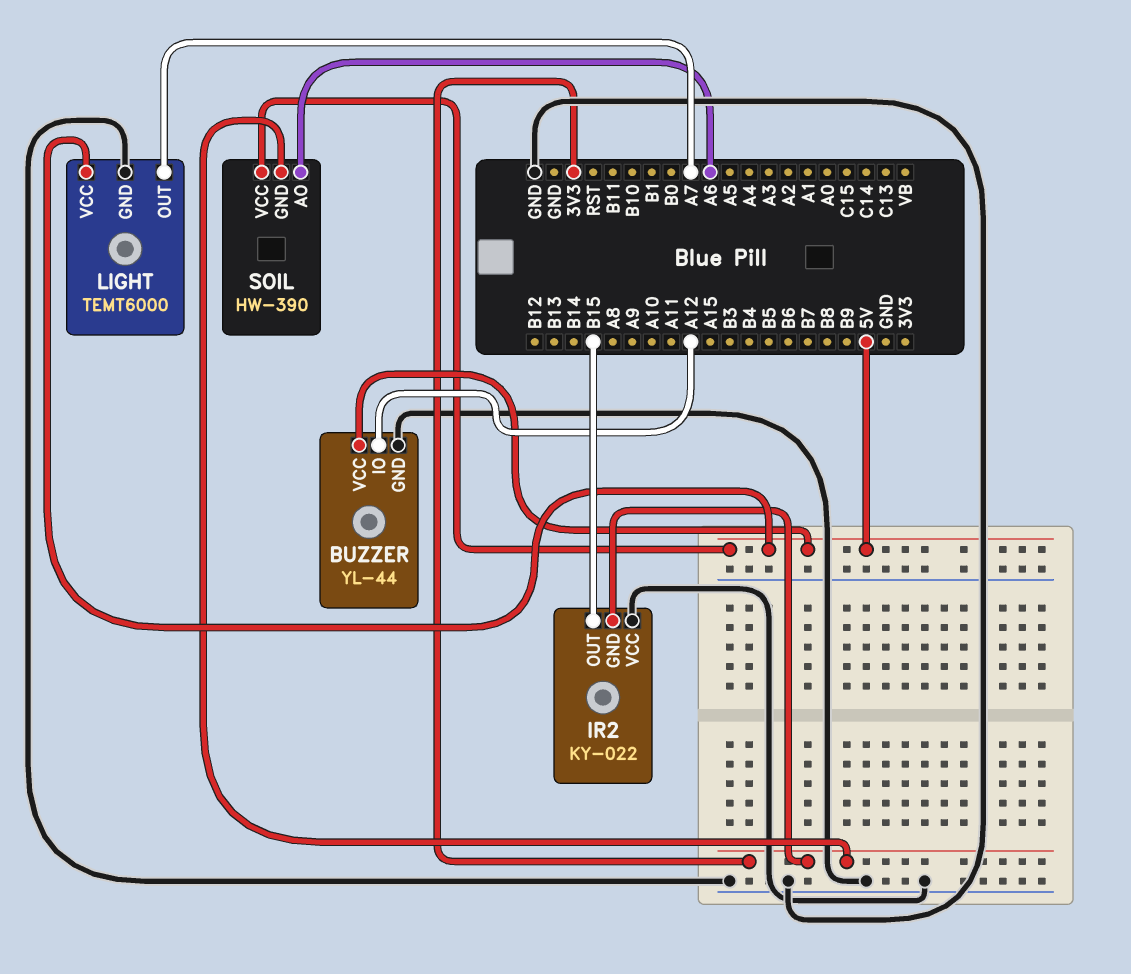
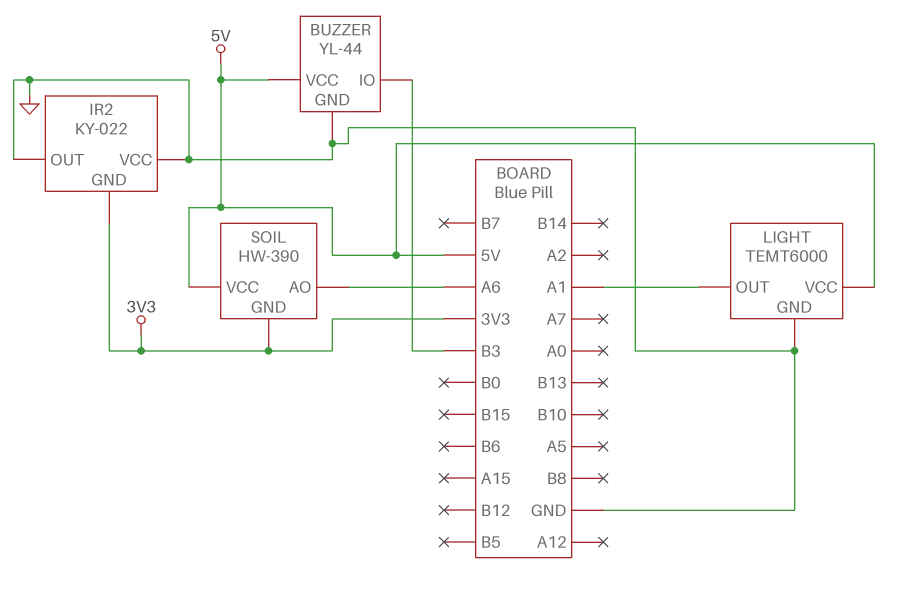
BUZZER pin IO: A12 -> B3
IR2 pin OUT: B15 -> GND
LIGHT pin OUT: A7 -> A1

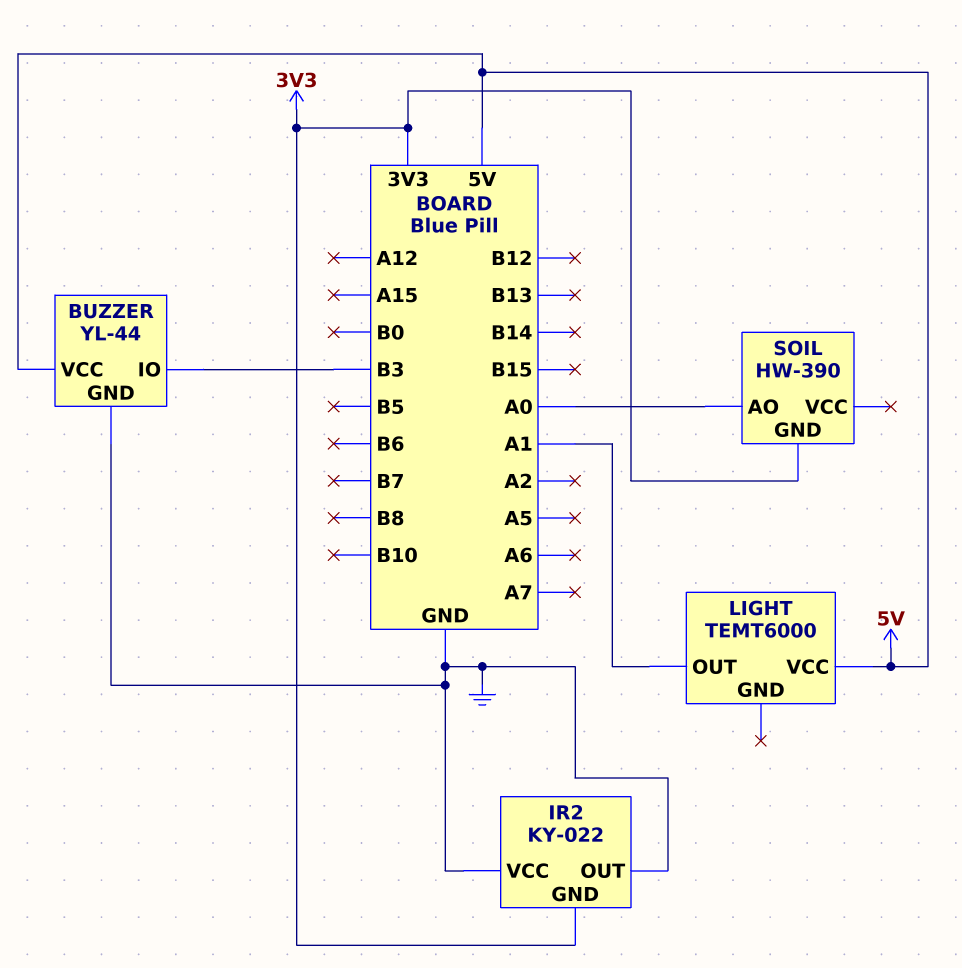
LIGHT pin GND: GND -> none
SOIL pin AO: A6 -> A0
SOIL pin VCC: 5V -> none

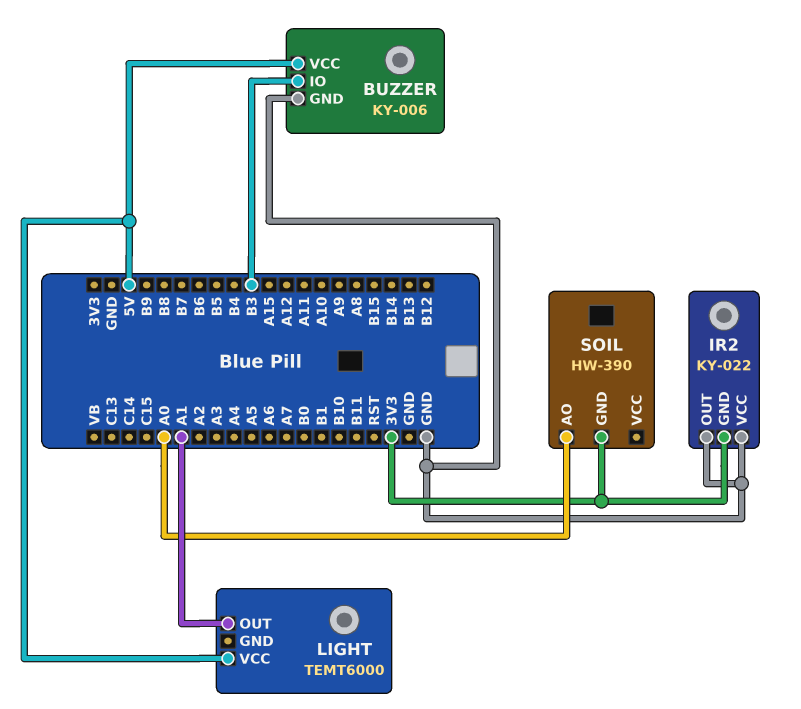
BUZZER: YL-44 -> KY-006

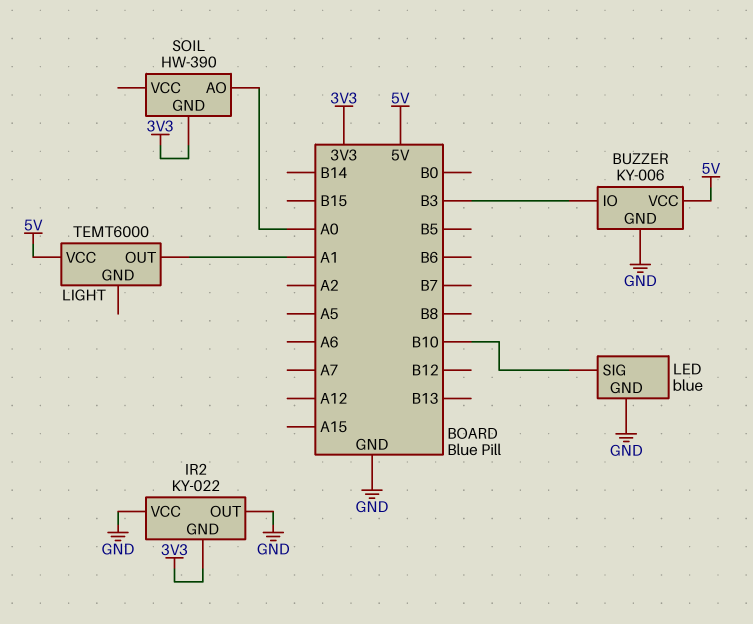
LED: none -> blue
LED pin GND: none -> GND
LED pin SIG: none -> B10

